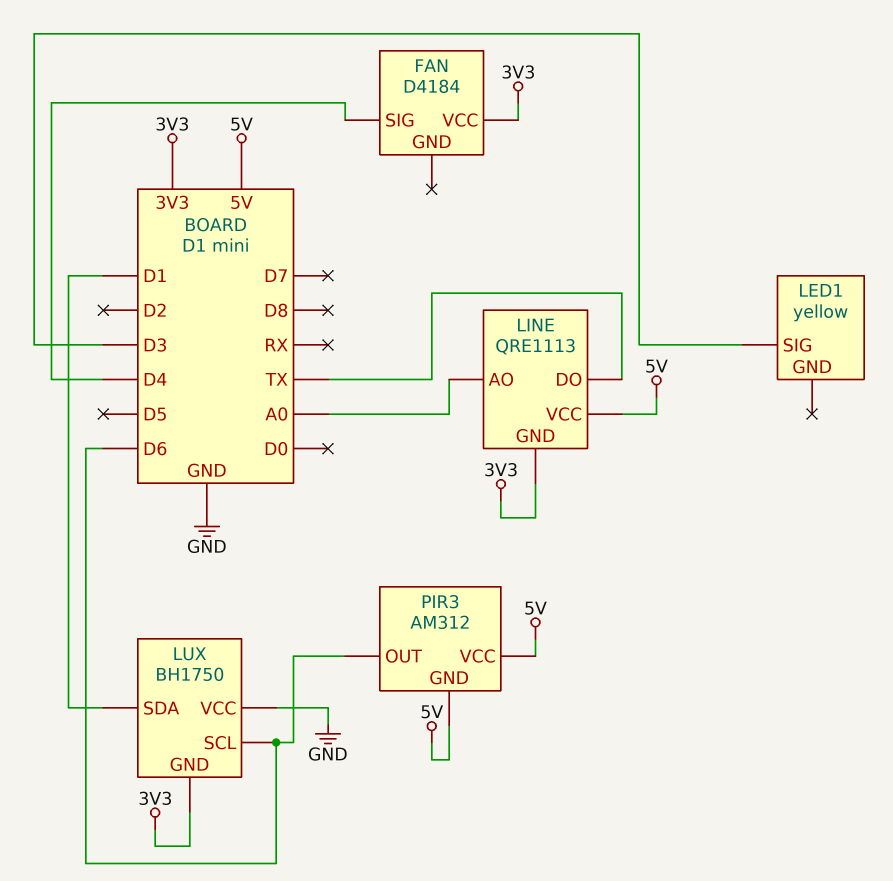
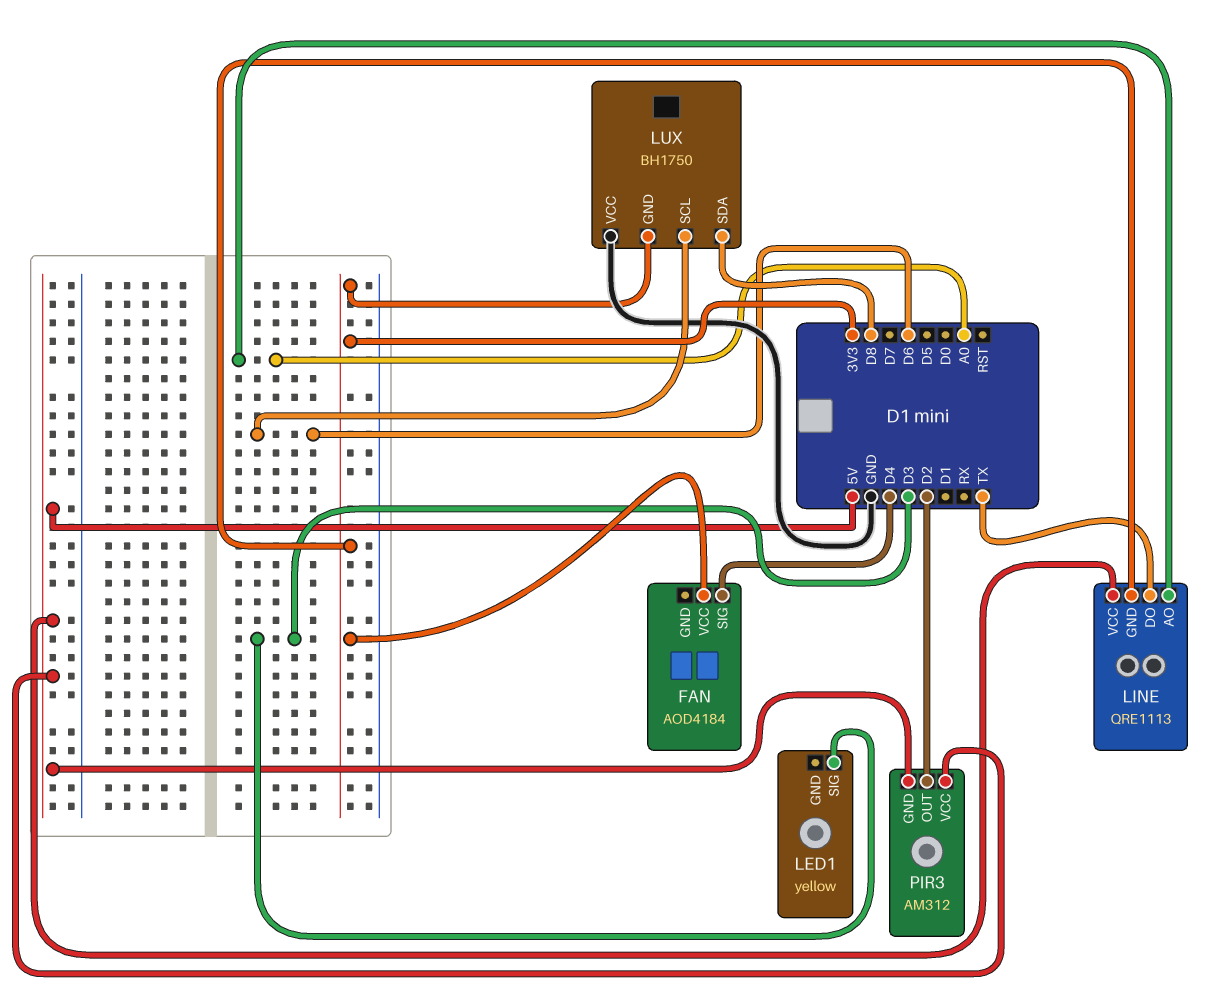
FAN: D4184 -> AOD4184
LUX pin SDA: D1 -> D8
PIR3 pin OUT: D6 -> D2

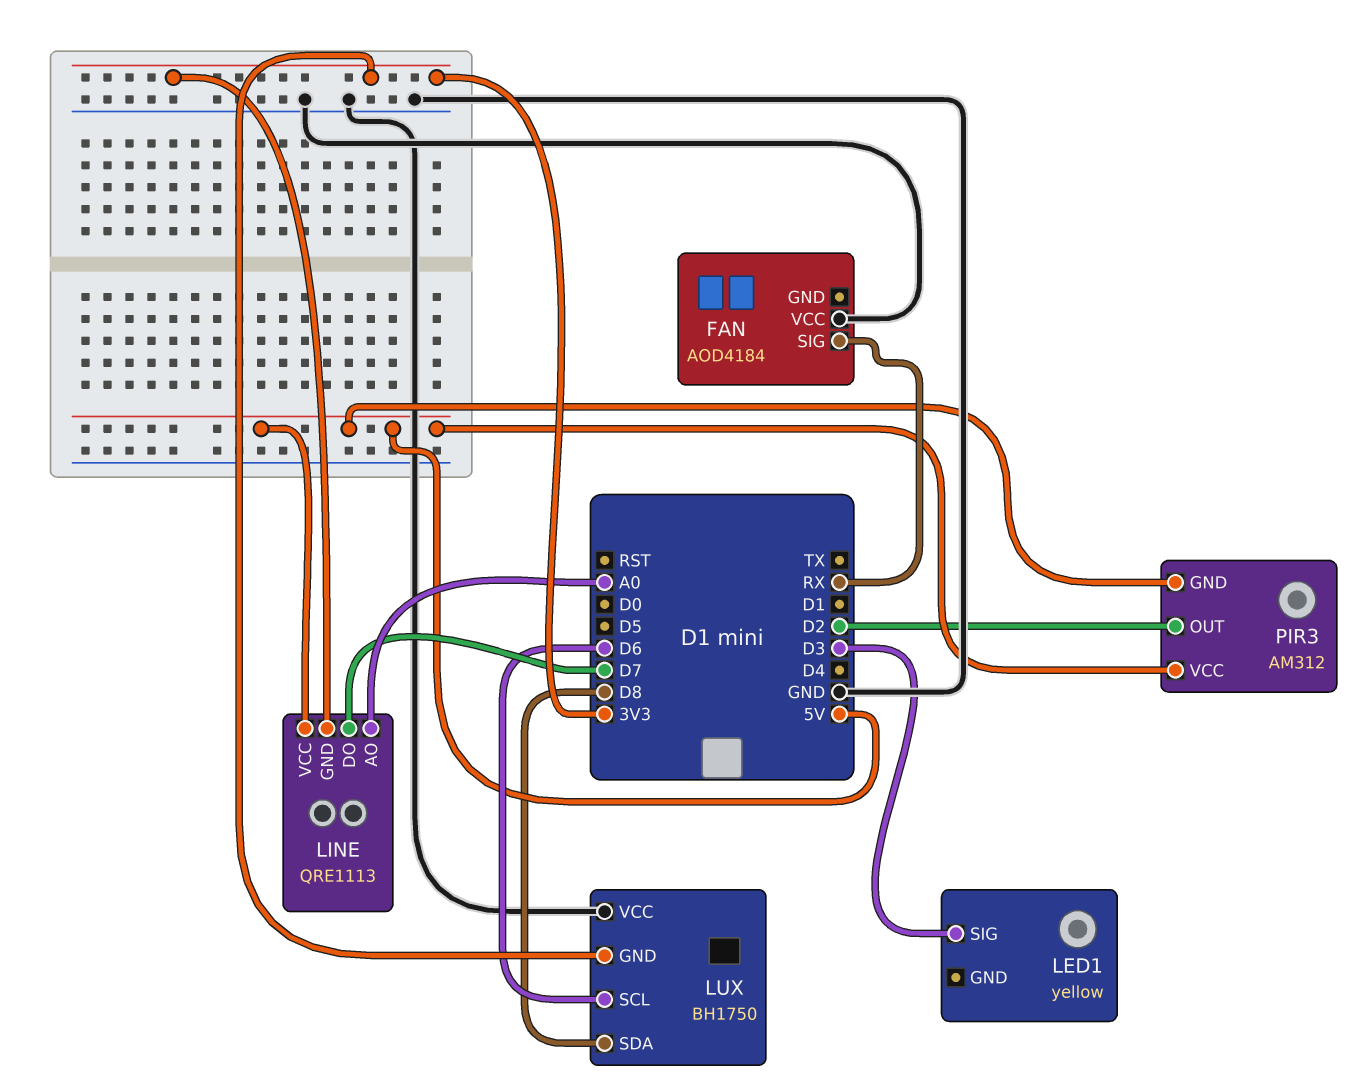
FAN pin SIG: D4 -> RX
FAN pin VCC: 3V3 -> GND
LINE pin DO: TX -> D7

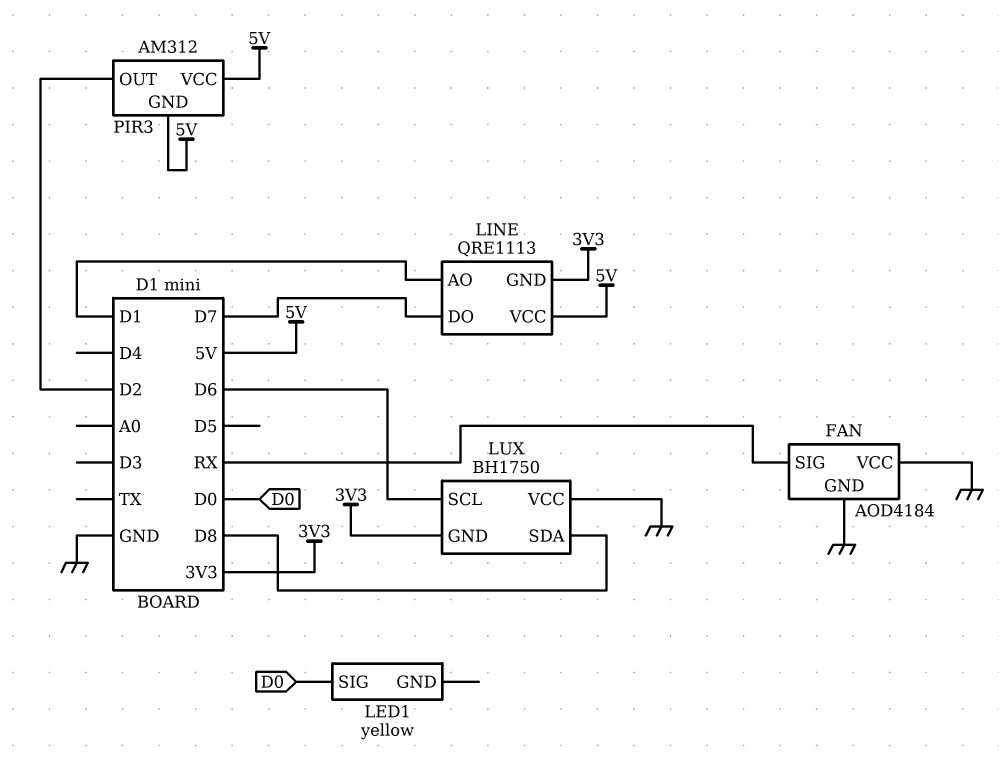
FAN pin GND: none -> GND
LED1 pin SIG: D3 -> D0
LINE pin AO: A0 -> D1

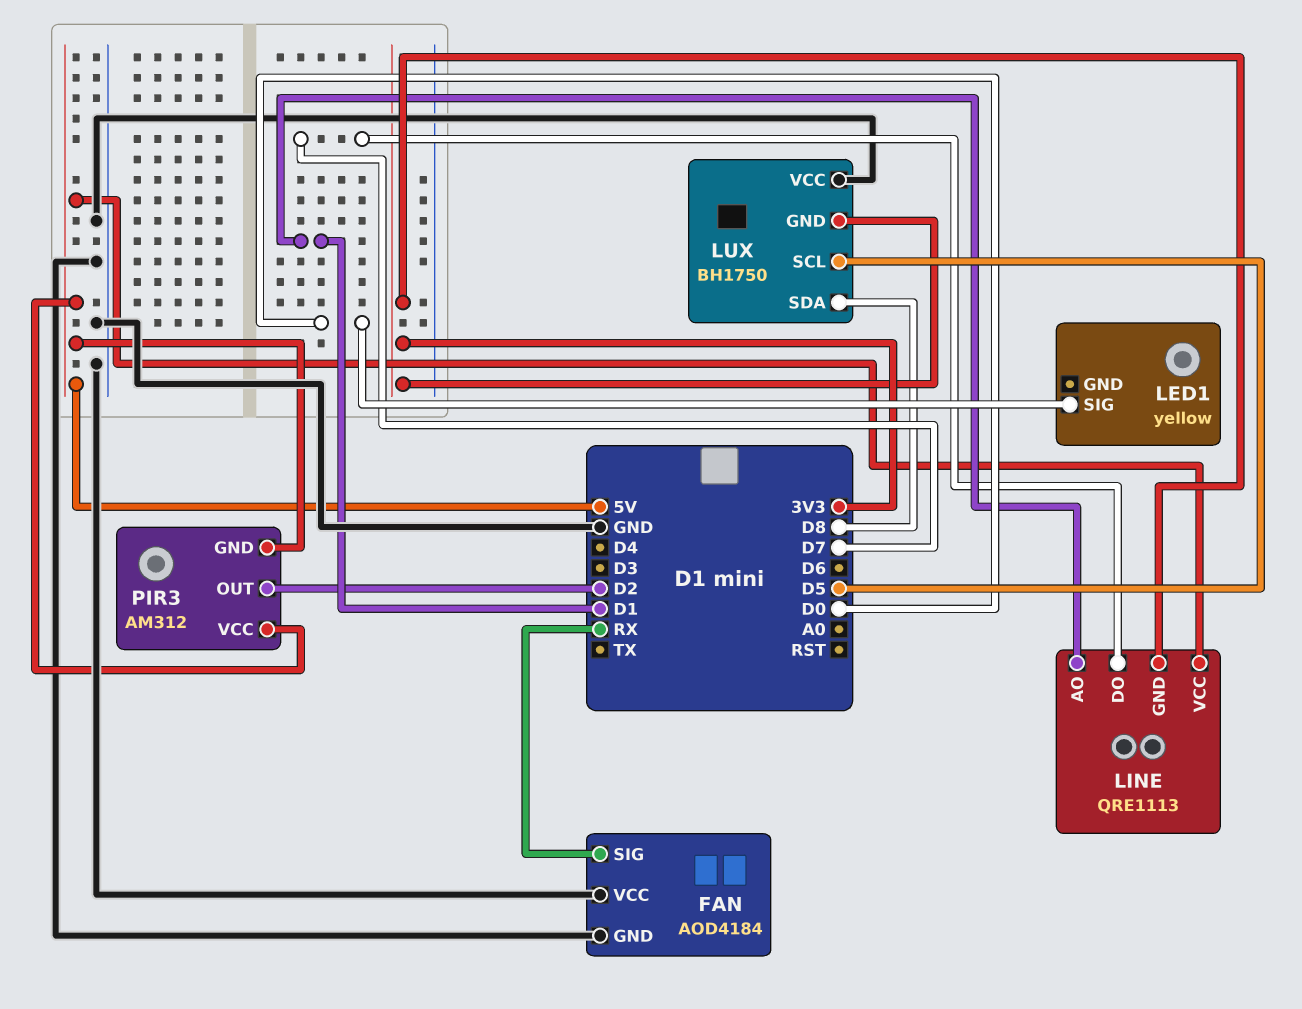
LUX pin SCL: D6 -> D5

